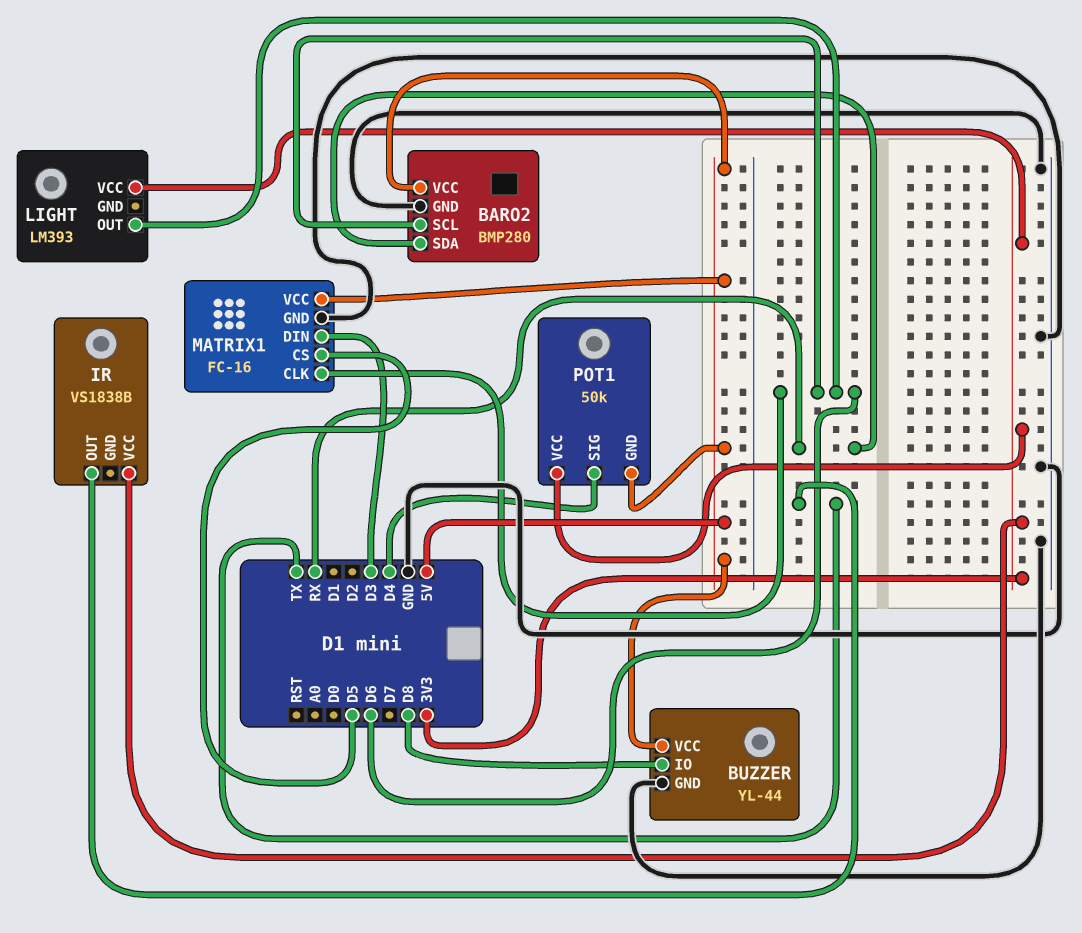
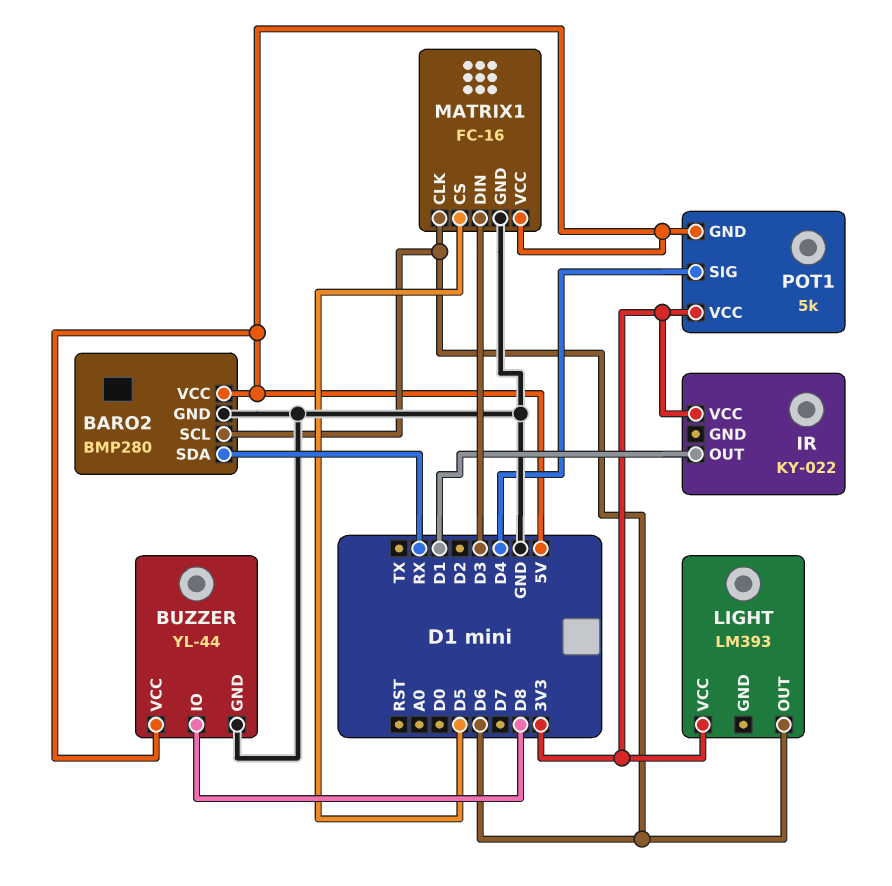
IR: VS1838B -> KY-022
IR pin OUT: TX -> D1
POT1: 50k -> 5k

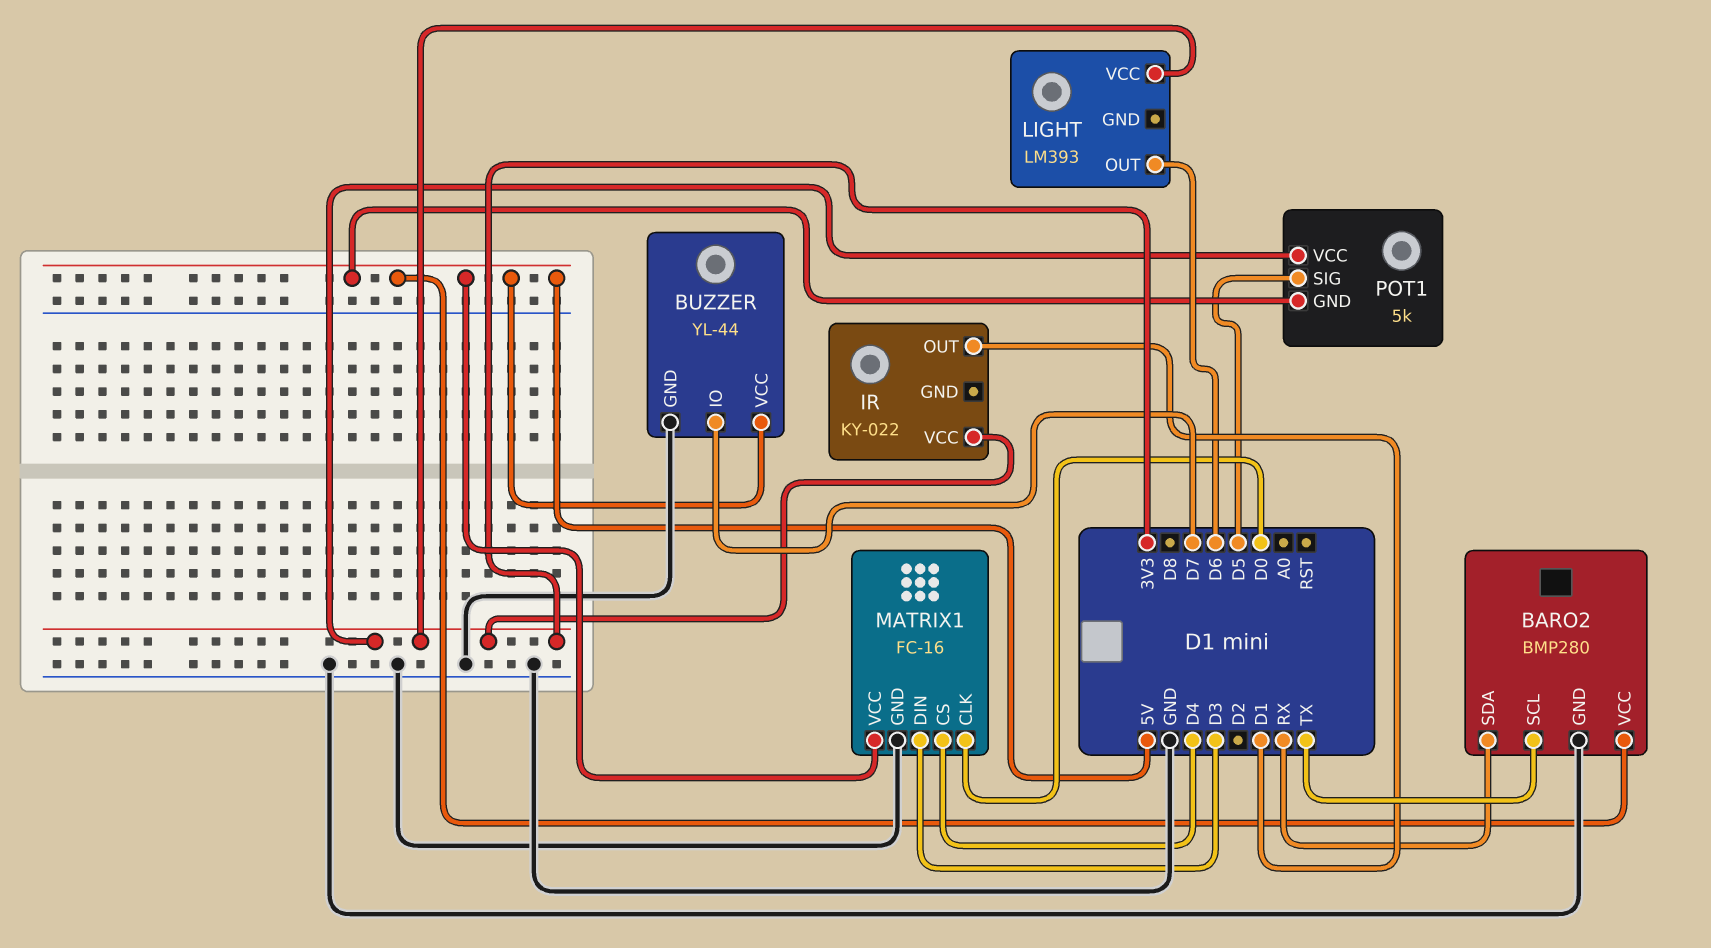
BARO2 pin SCL: D6 -> TX
BUZZER pin IO: D8 -> D7
MATRIX1 pin CLK: D6 -> D0
MATRIX1 pin CS: D5 -> D4
POT1 pin SIG: D4 -> D5

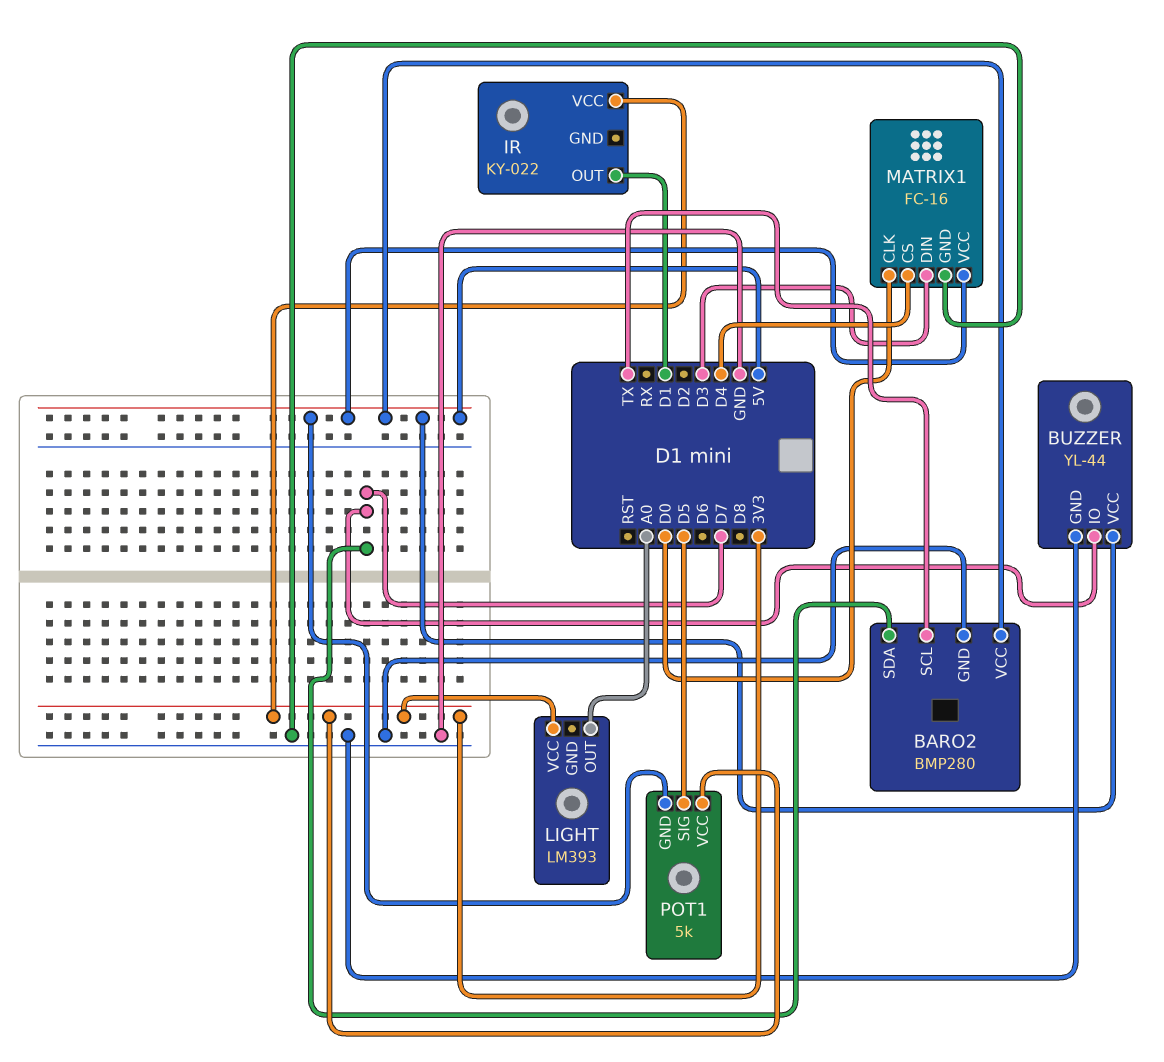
BARO2 pin SDA: RX -> D7
LIGHT pin OUT: D6 -> A0

